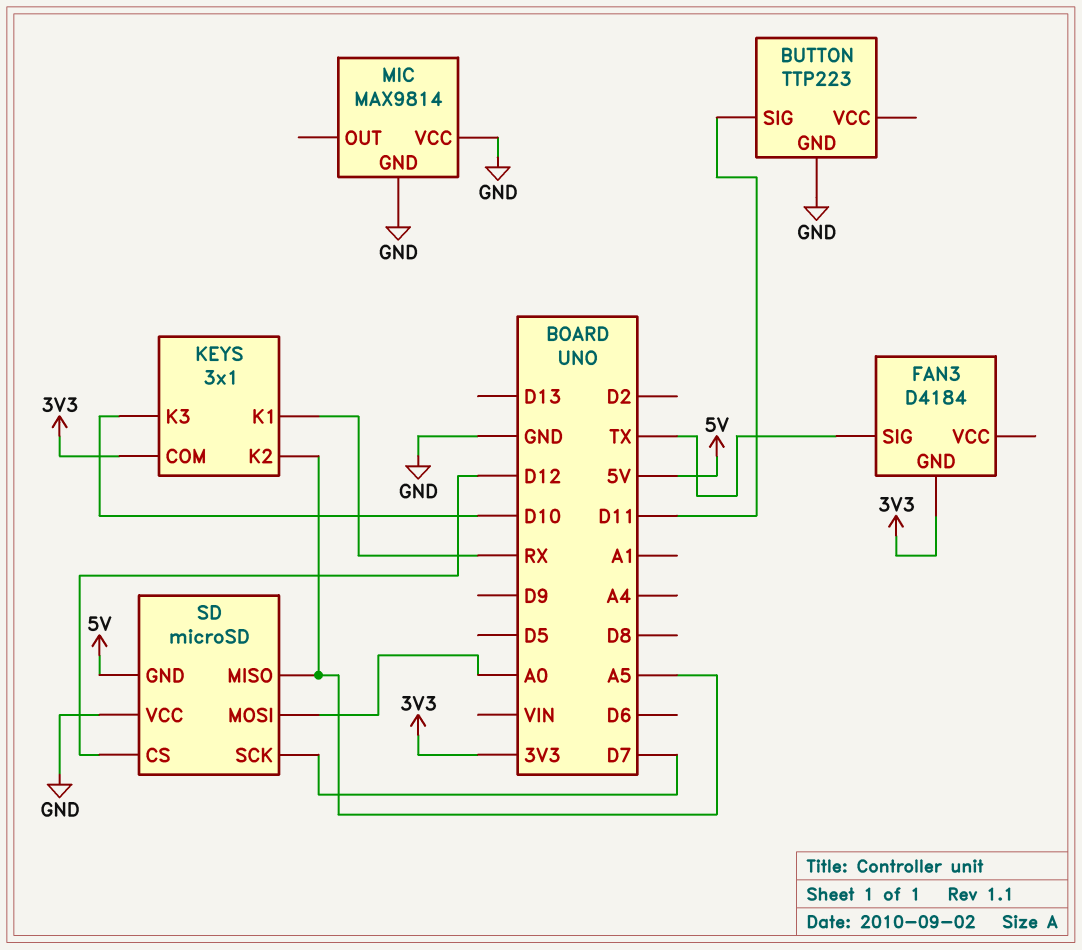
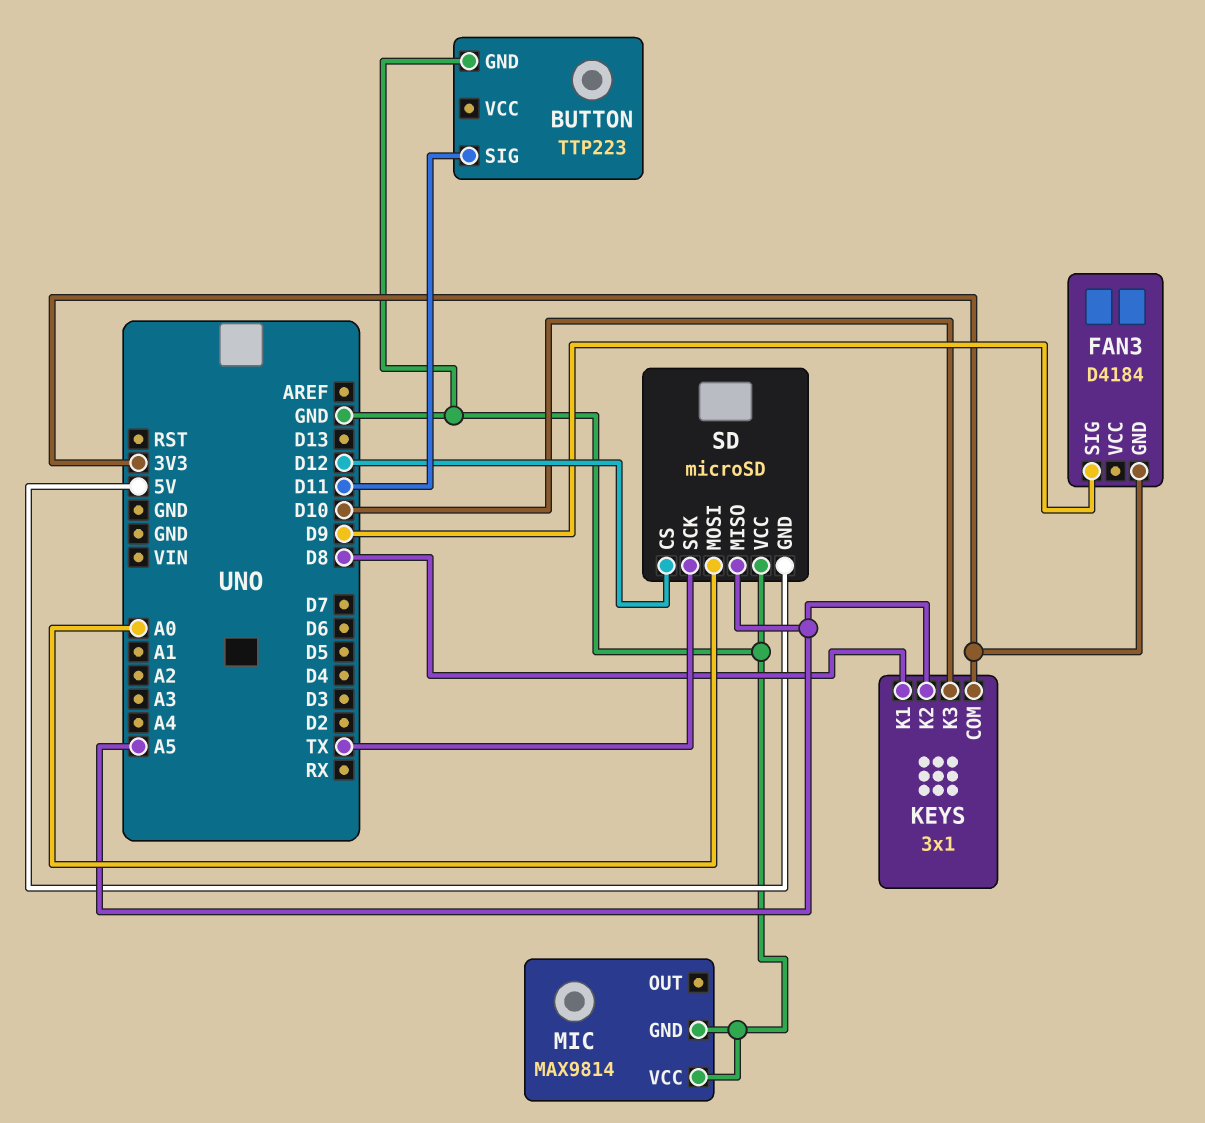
FAN3 pin SIG: TX -> D9
KEYS pin K1: RX -> D8
SD pin SCK: D7 -> TX

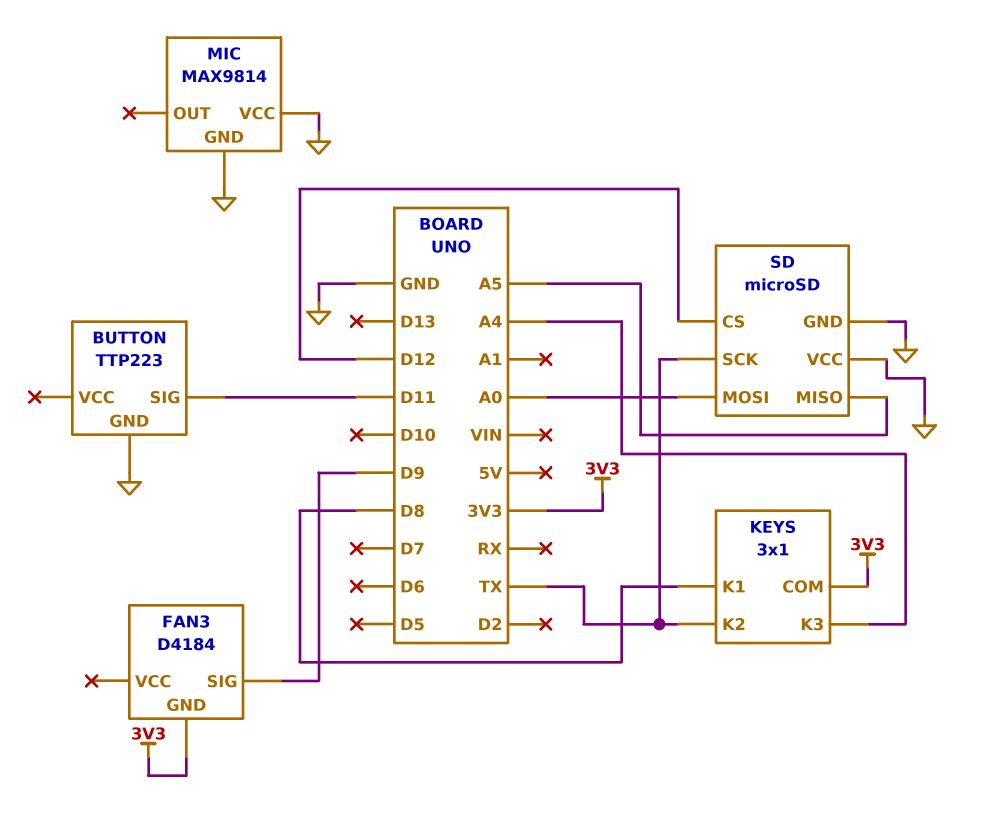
KEYS pin K2: A5 -> TX
KEYS pin K3: D10 -> A4
SD pin GND: 5V -> GND

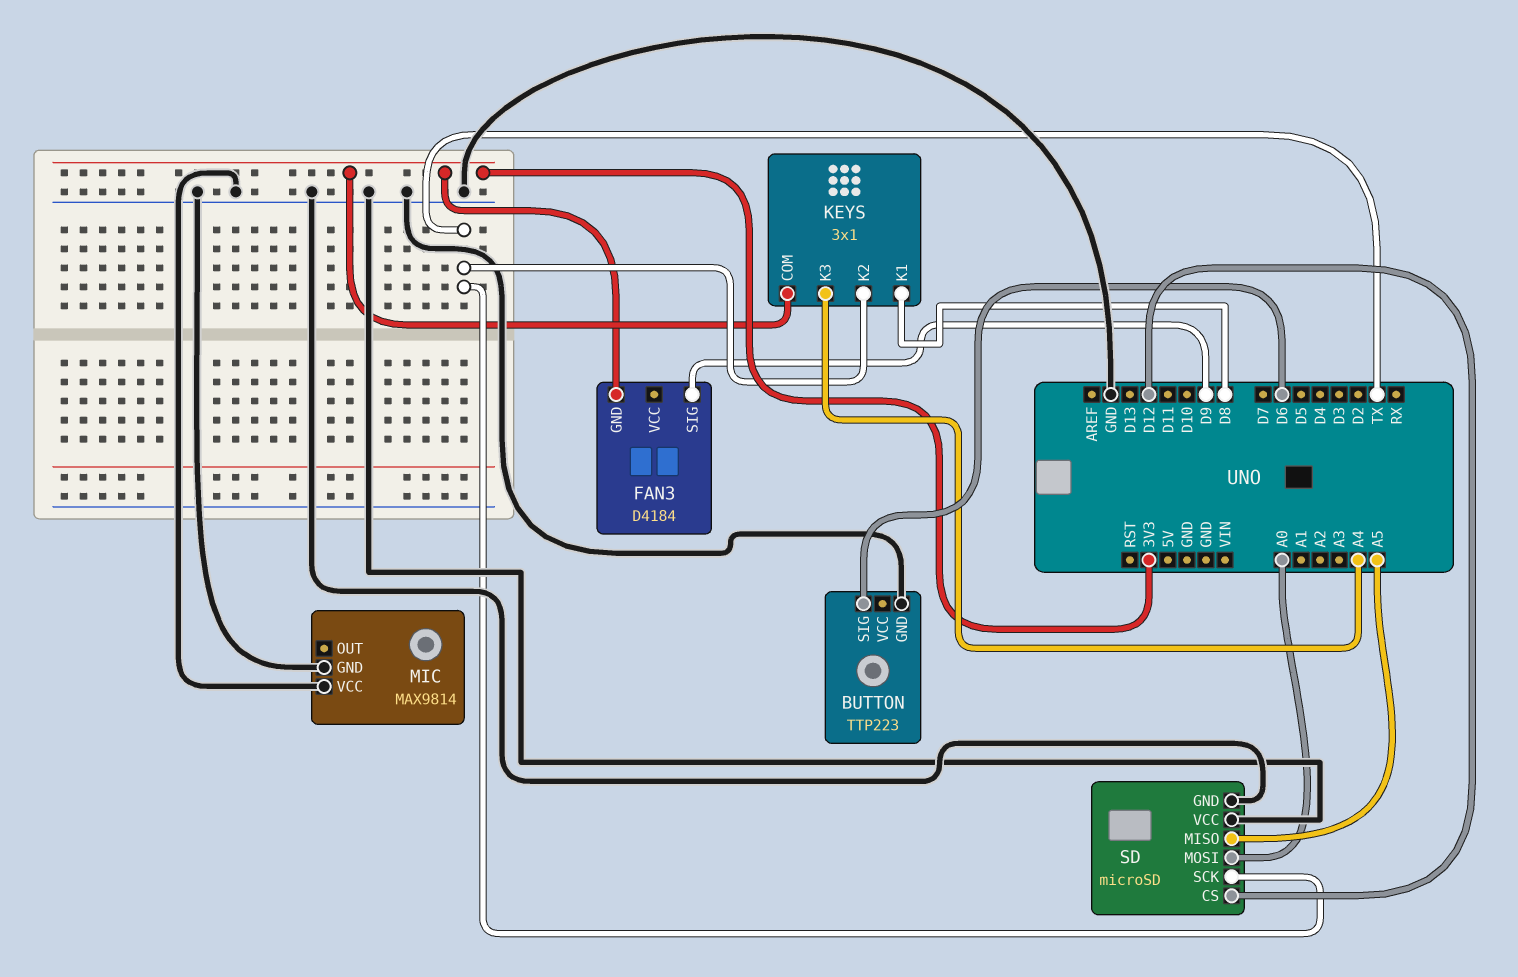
BUTTON pin SIG: D11 -> D6

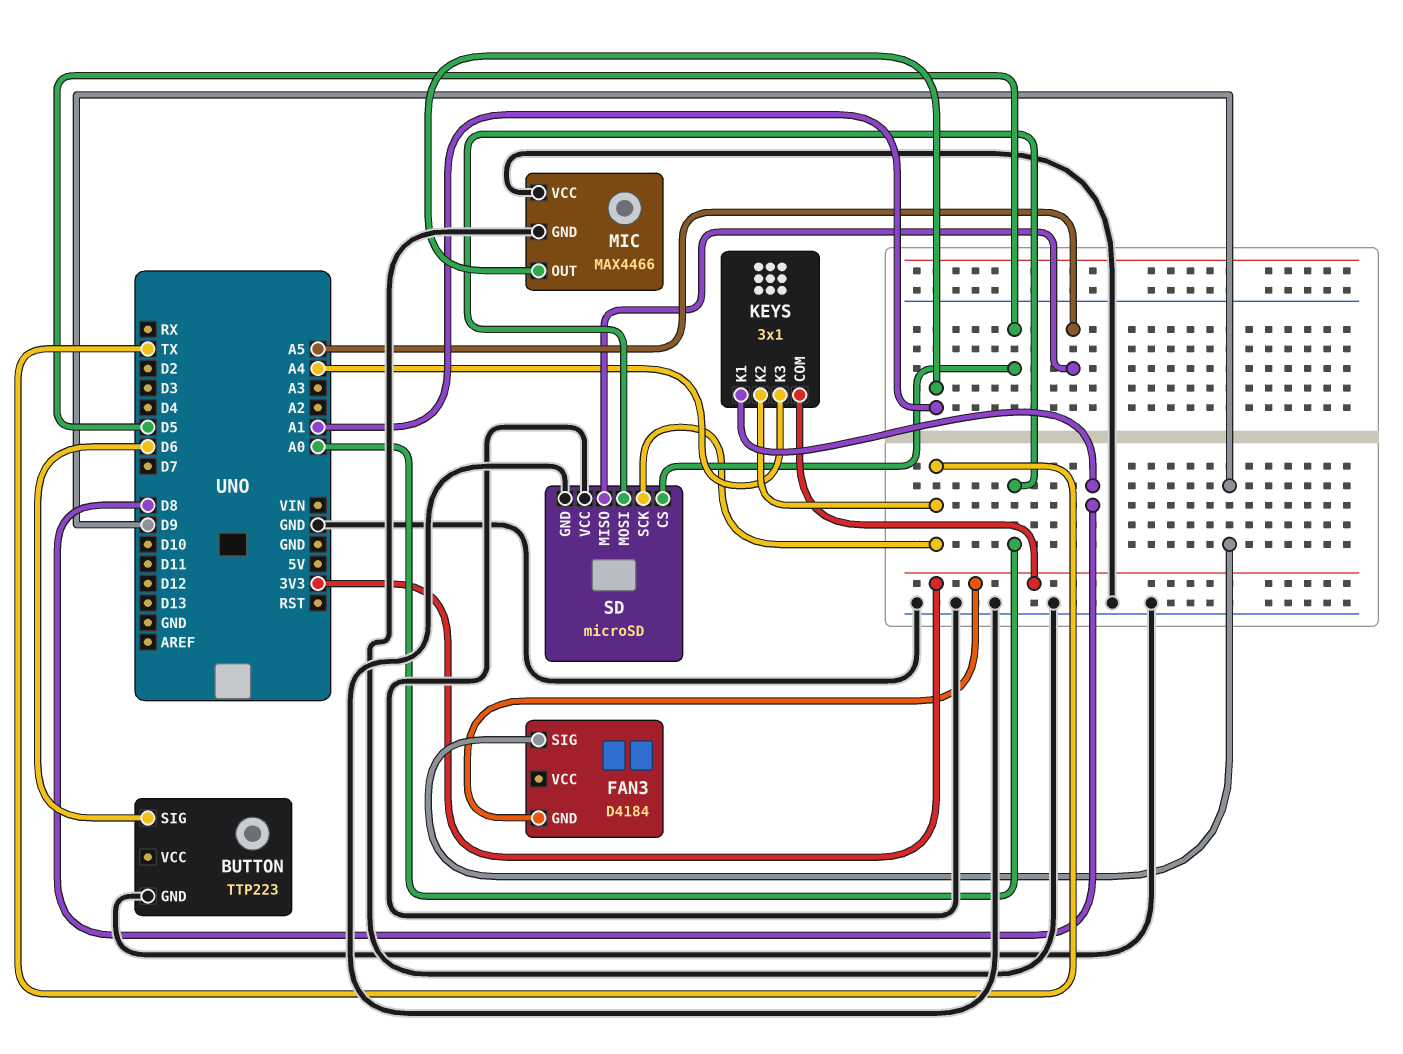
MIC: MAX9814 -> MAX4466
MIC pin OUT: none -> A1
SD pin CS: D12 -> D5

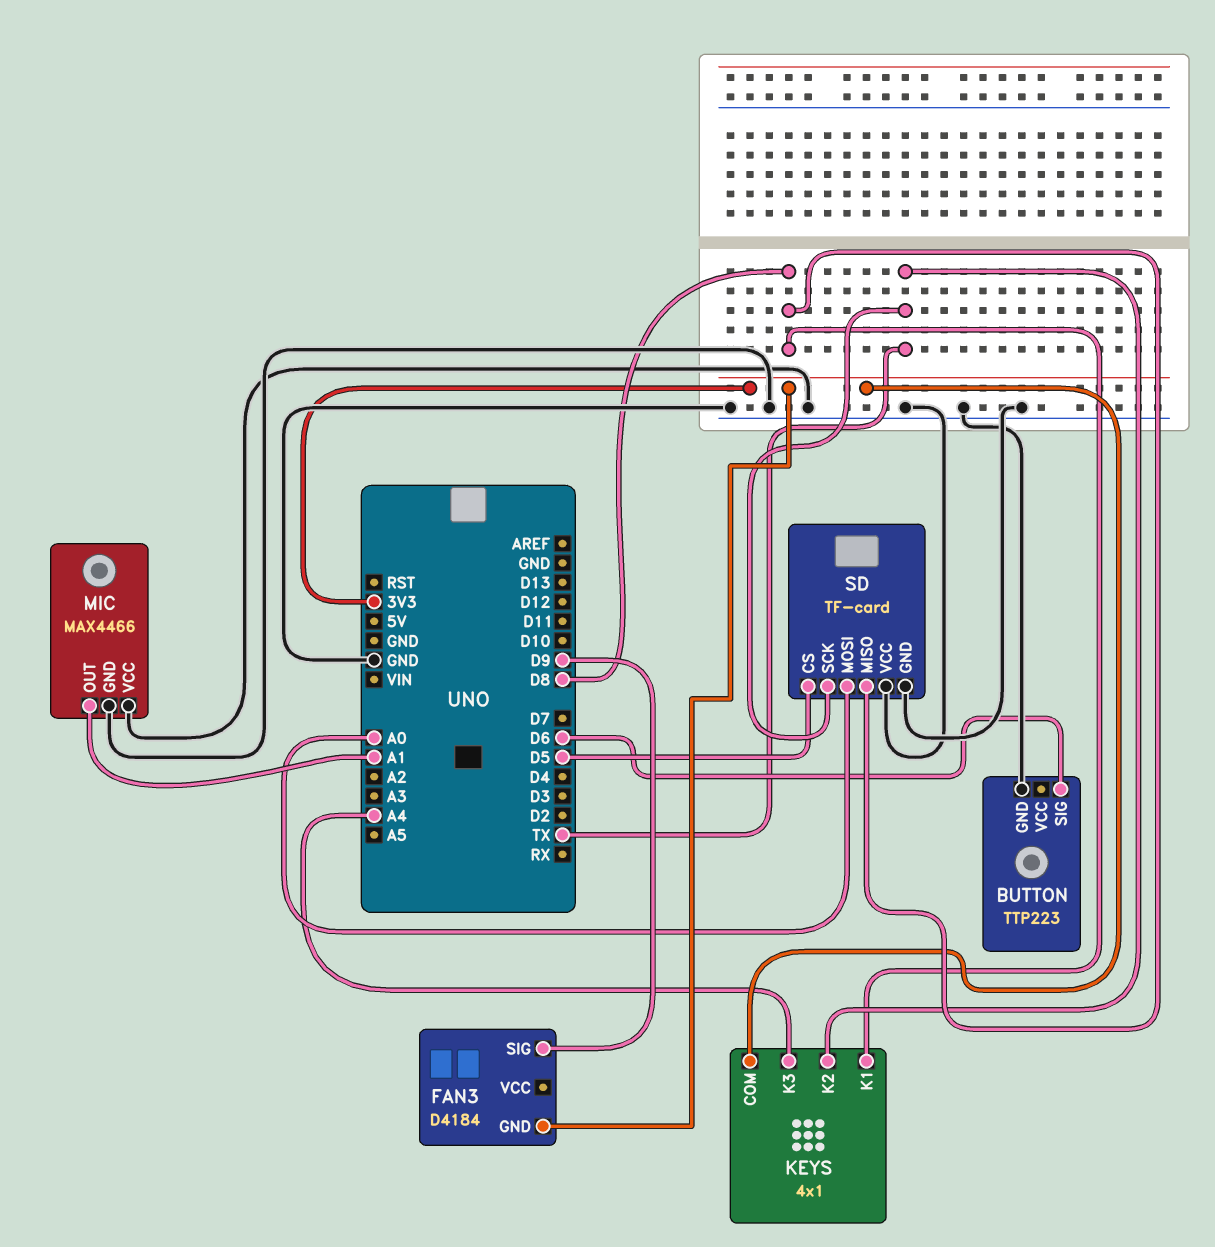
KEYS: 3x1 -> 4x1
SD: microSD -> TF-card
SD pin MISO: A5 -> D8

